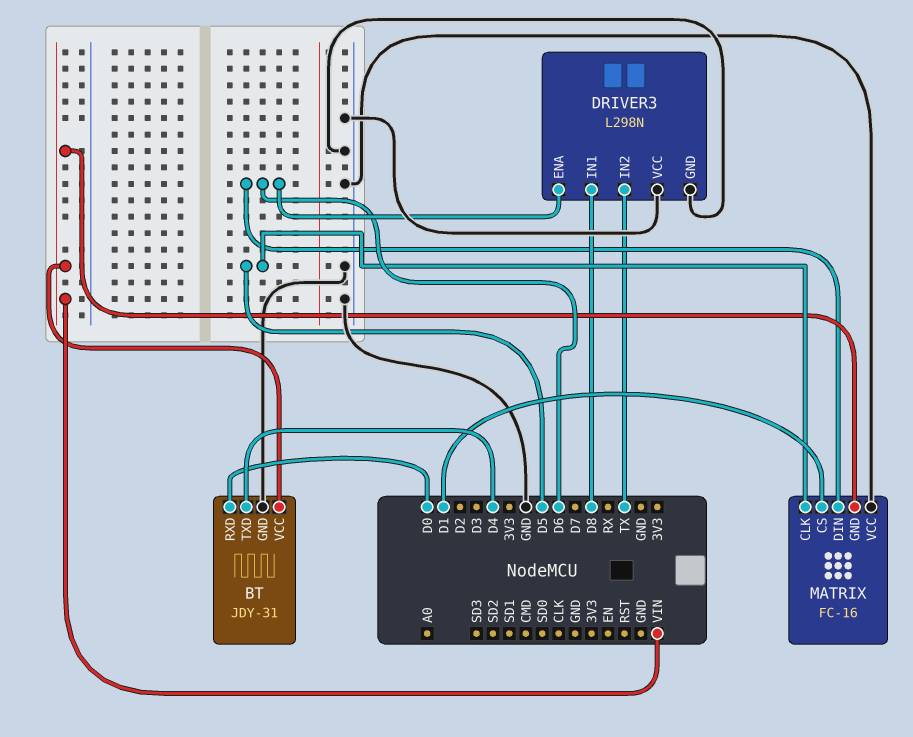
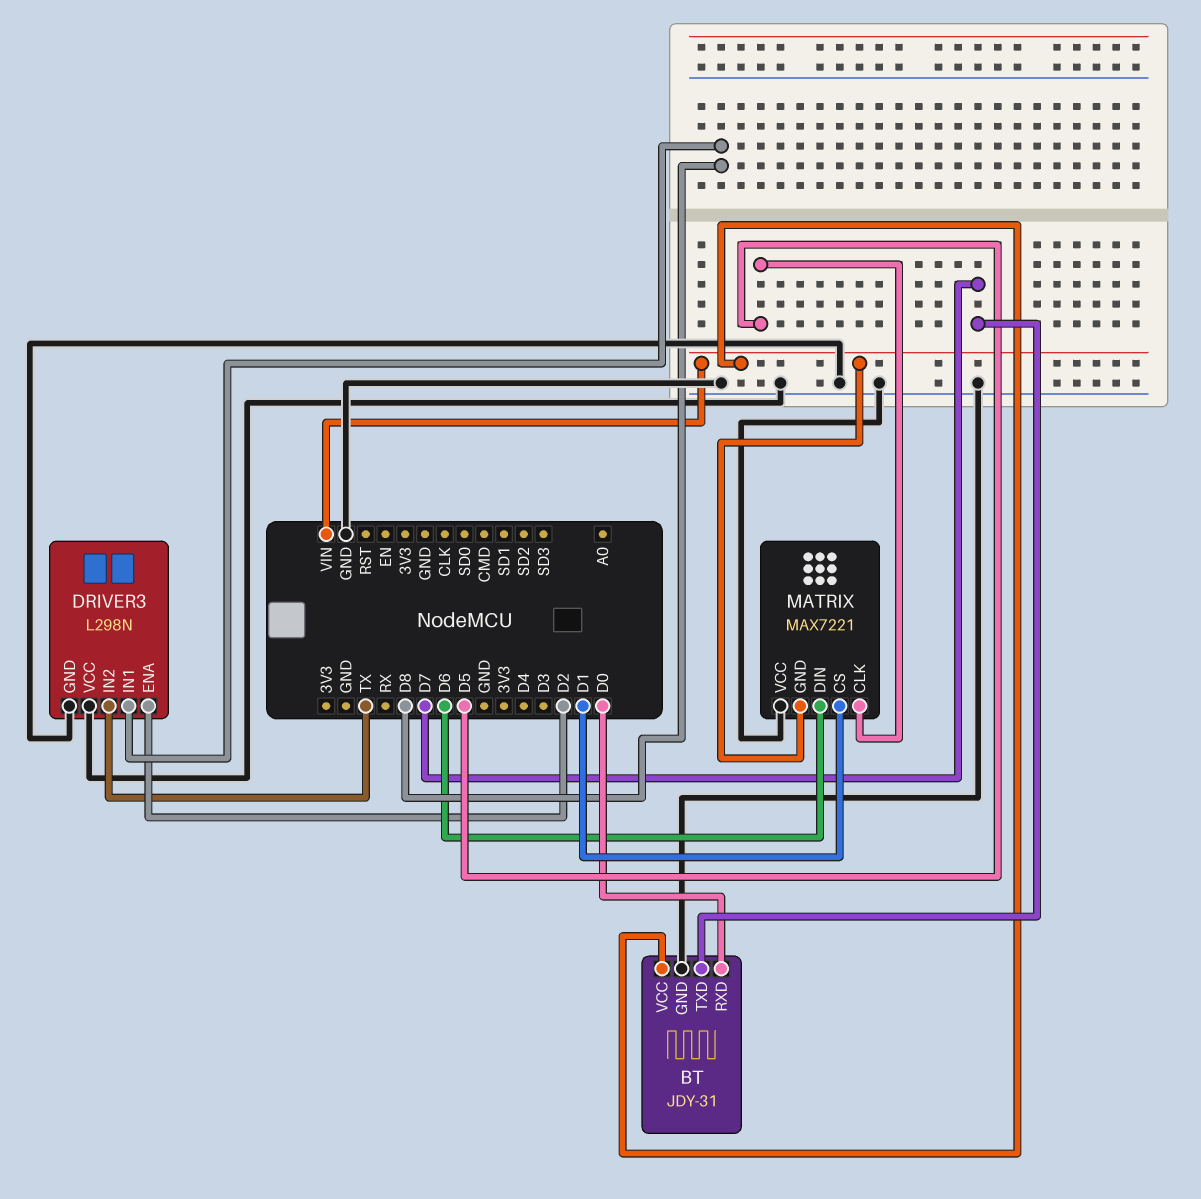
BT pin TXD: D4 -> D7
DRIVER3 pin ENA: D6 -> D2
MATRIX: FC-16 -> MAX7221

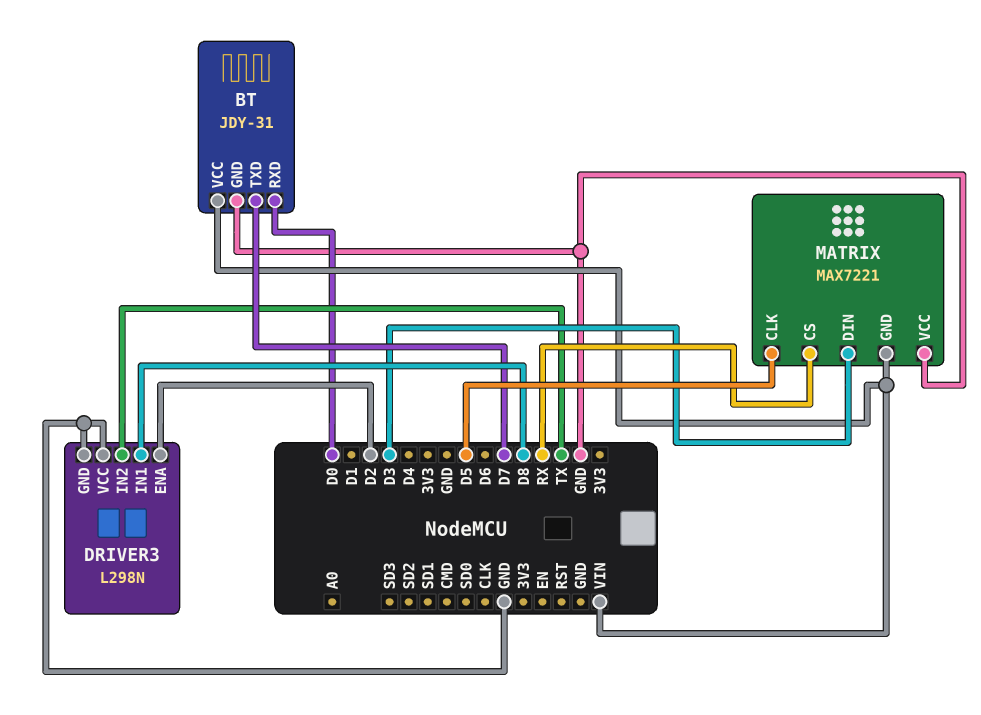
MATRIX pin CS: D1 -> RX
MATRIX pin DIN: D6 -> D3

